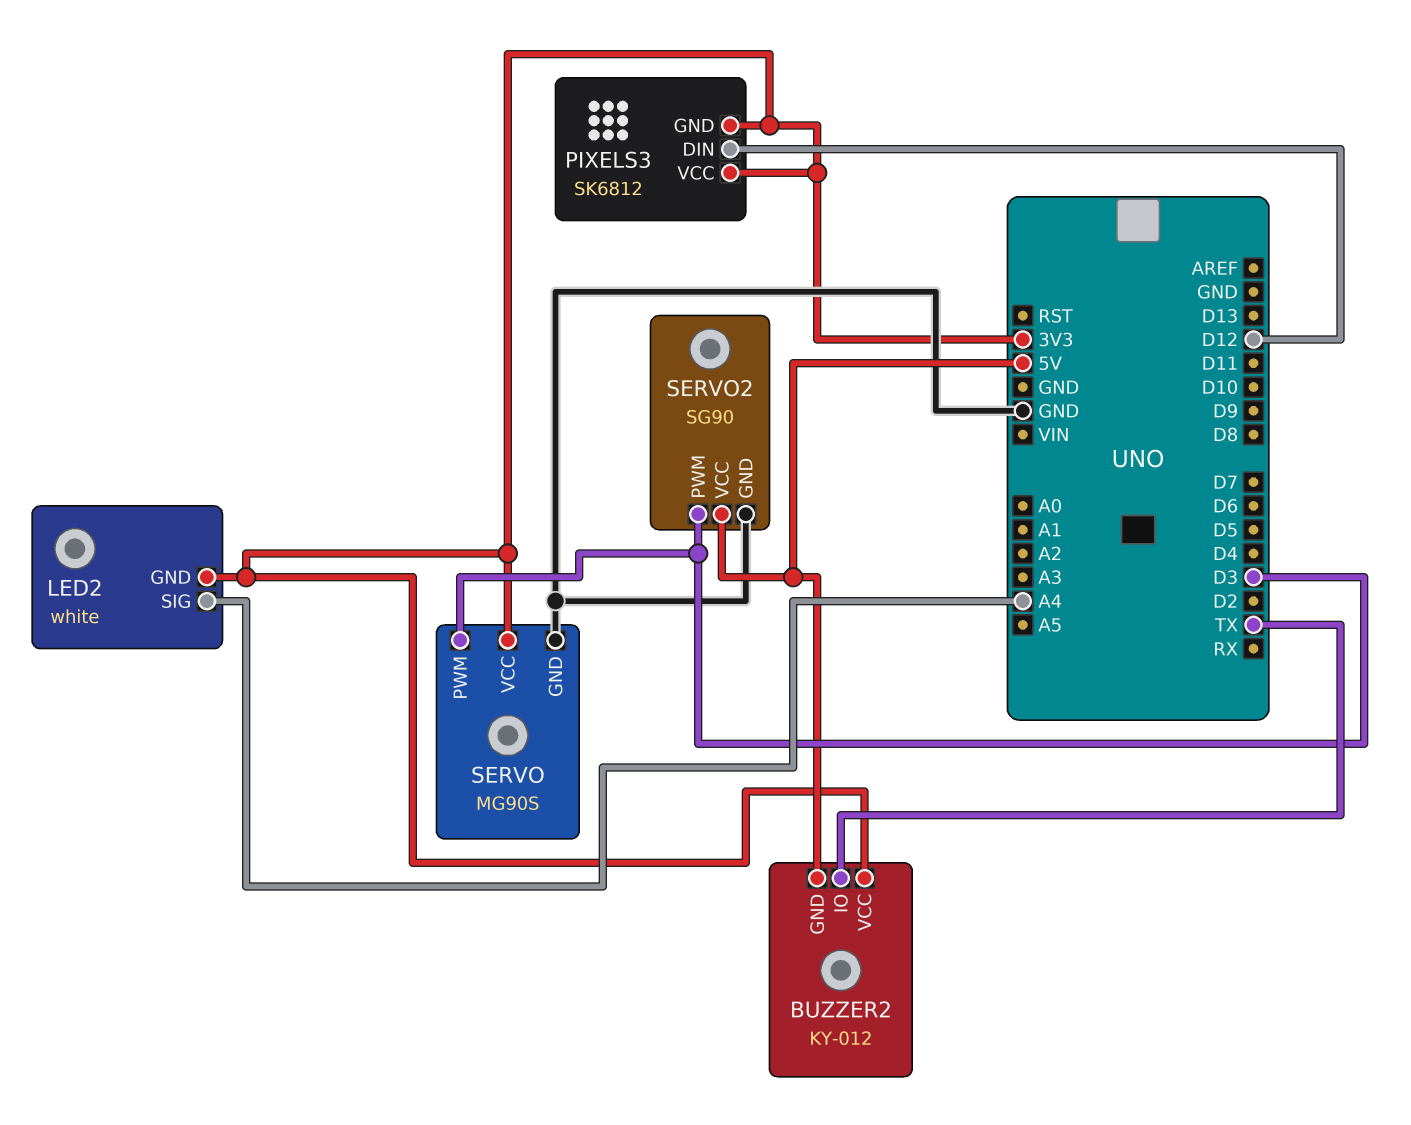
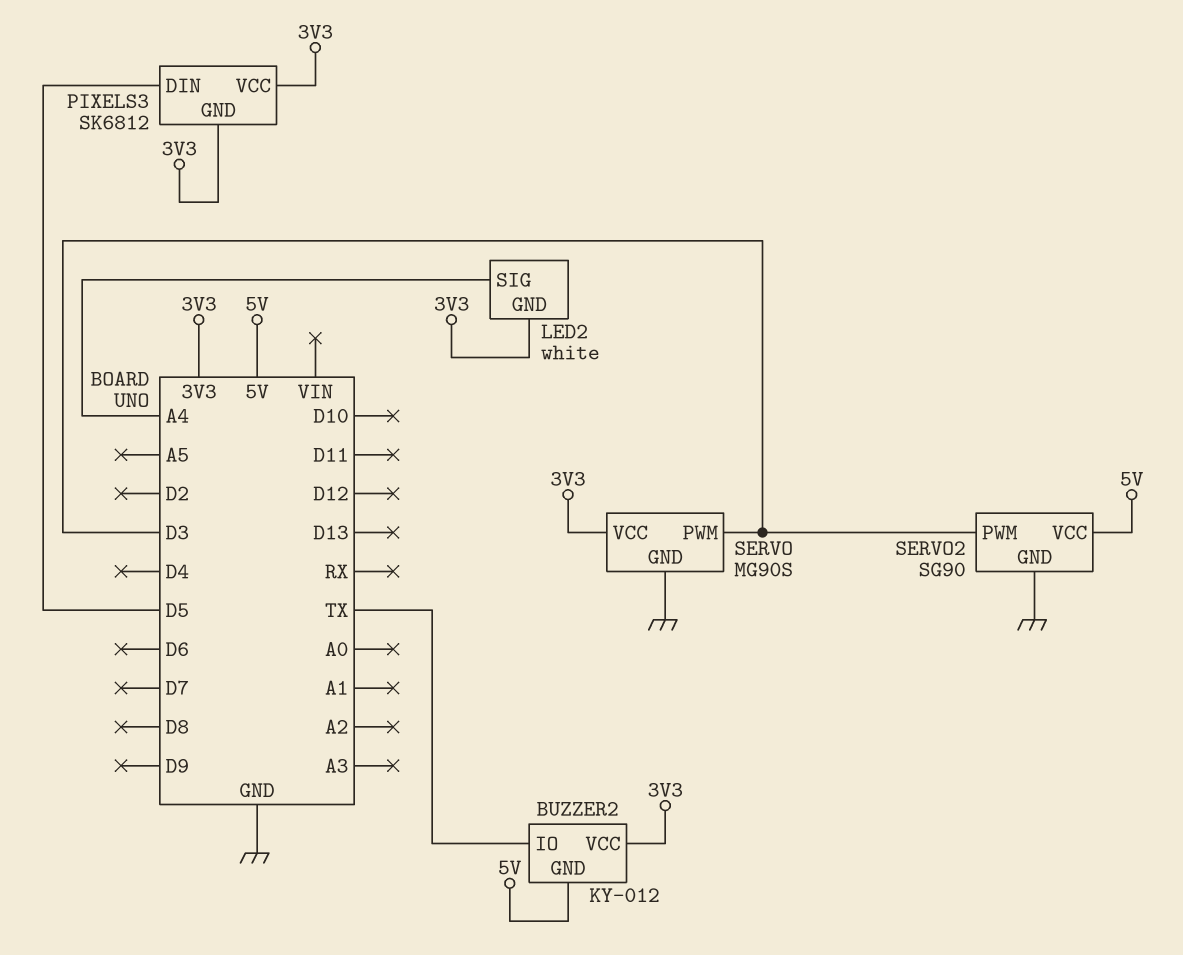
PIXELS3 pin DIN: D12 -> D5

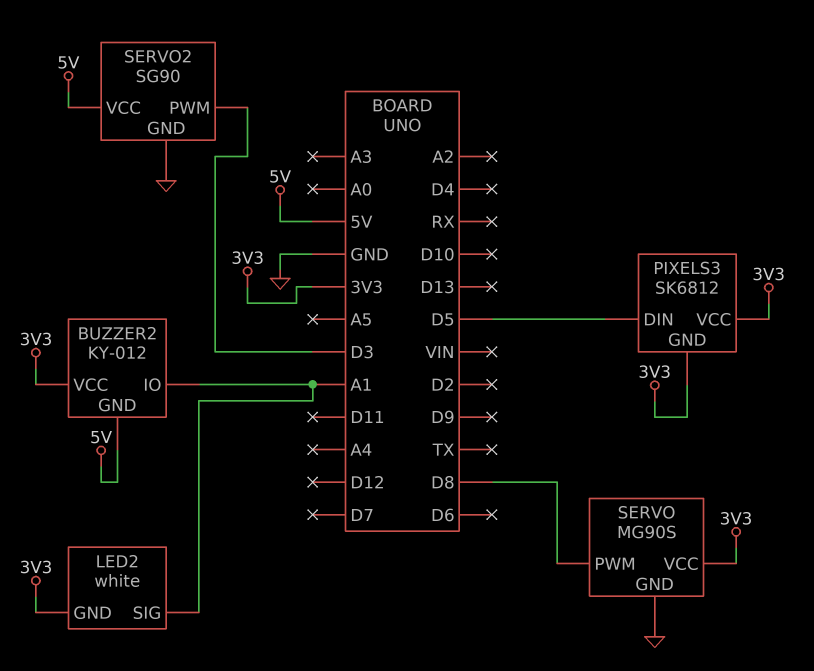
BUZZER2 pin IO: TX -> A1
LED2 pin SIG: A4 -> A1
SERVO pin PWM: D3 -> D8

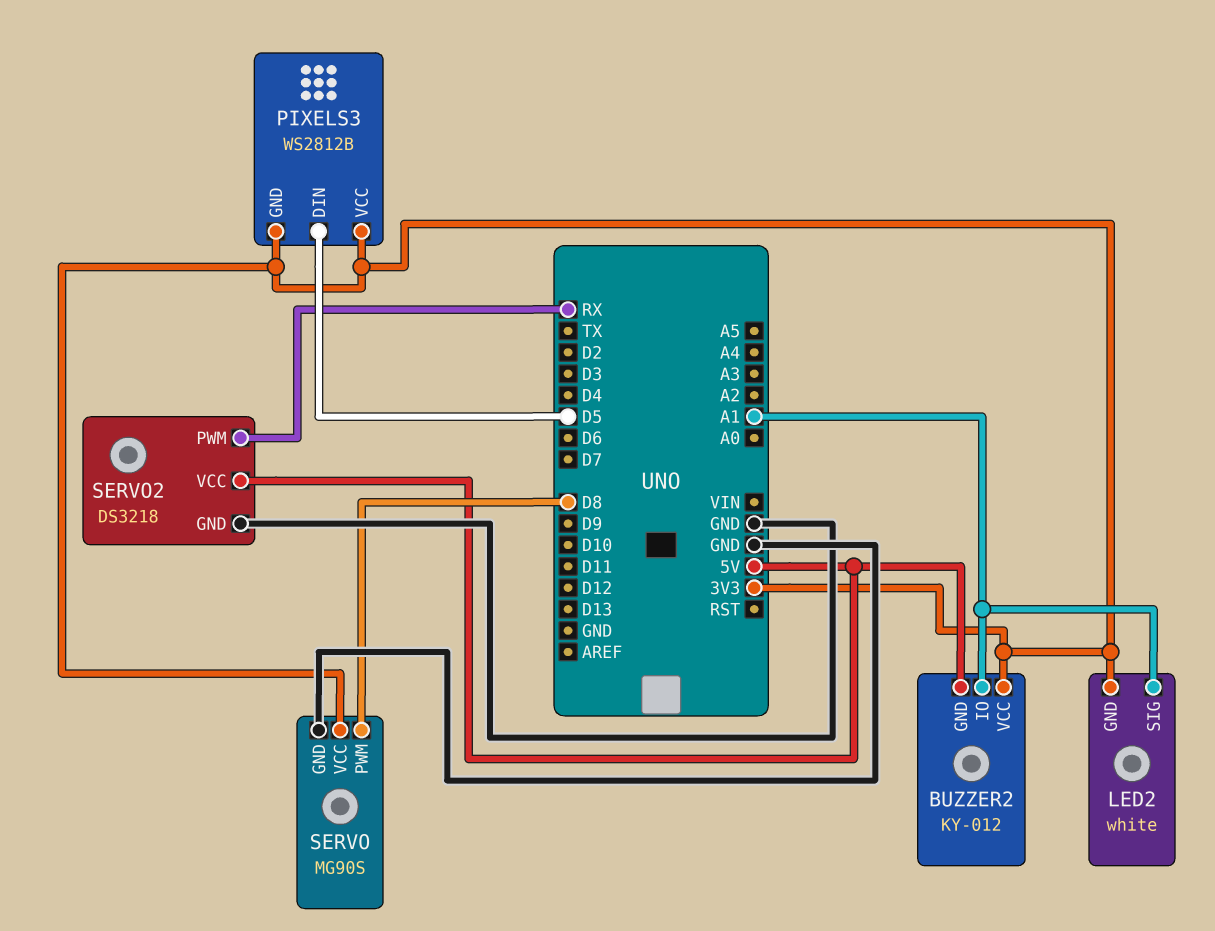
PIXELS3: SK6812 -> WS2812B
SERVO2: SG90 -> DS3218
SERVO2 pin PWM: D3 -> RX

